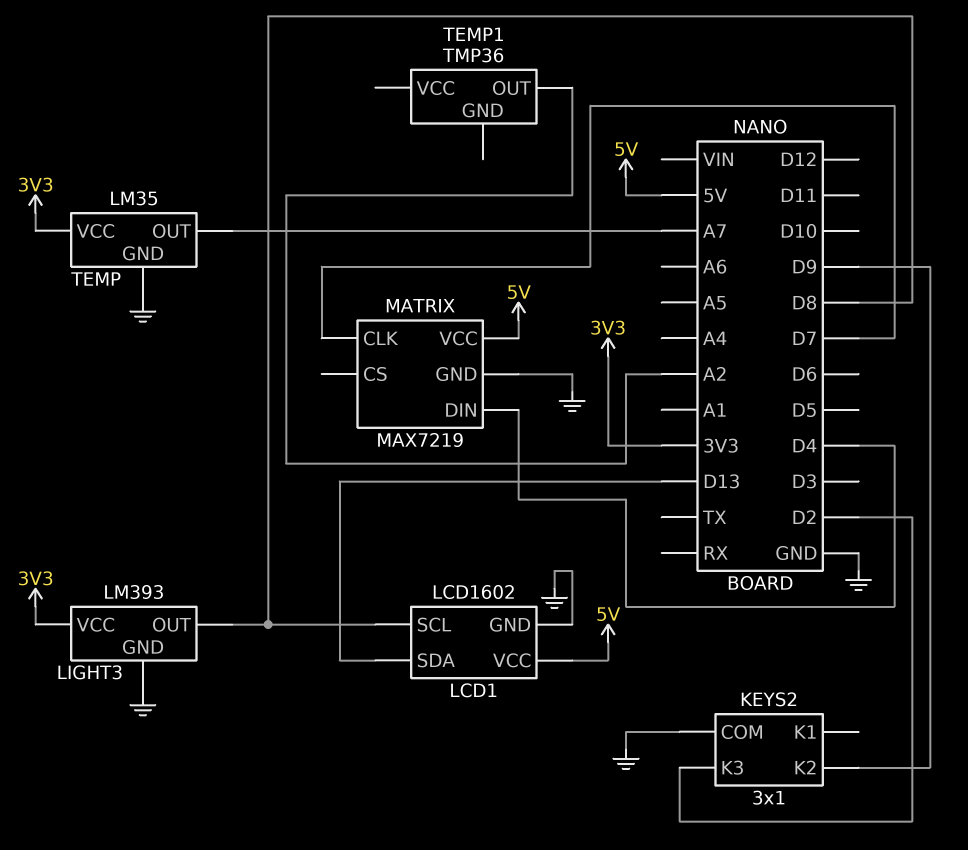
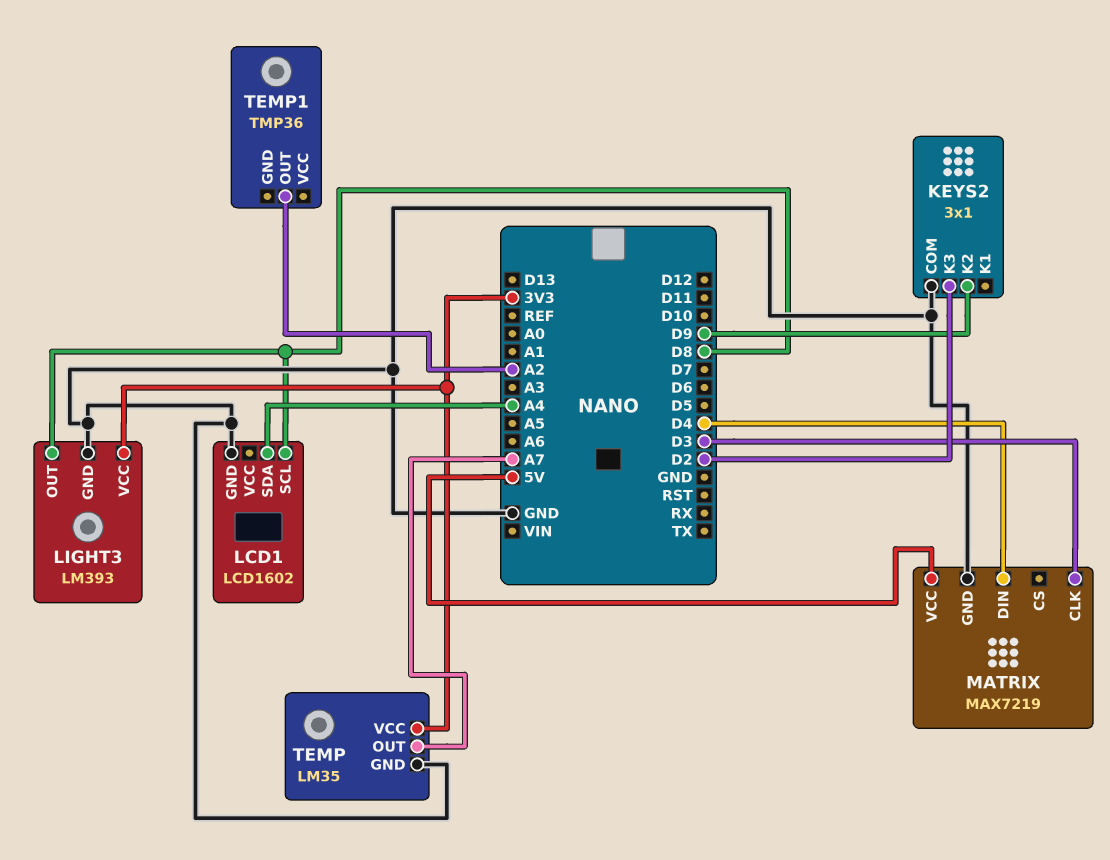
LCD1 pin SDA: D13 -> A4
LCD1 pin VCC: 5V -> none
MATRIX pin CLK: D7 -> D3

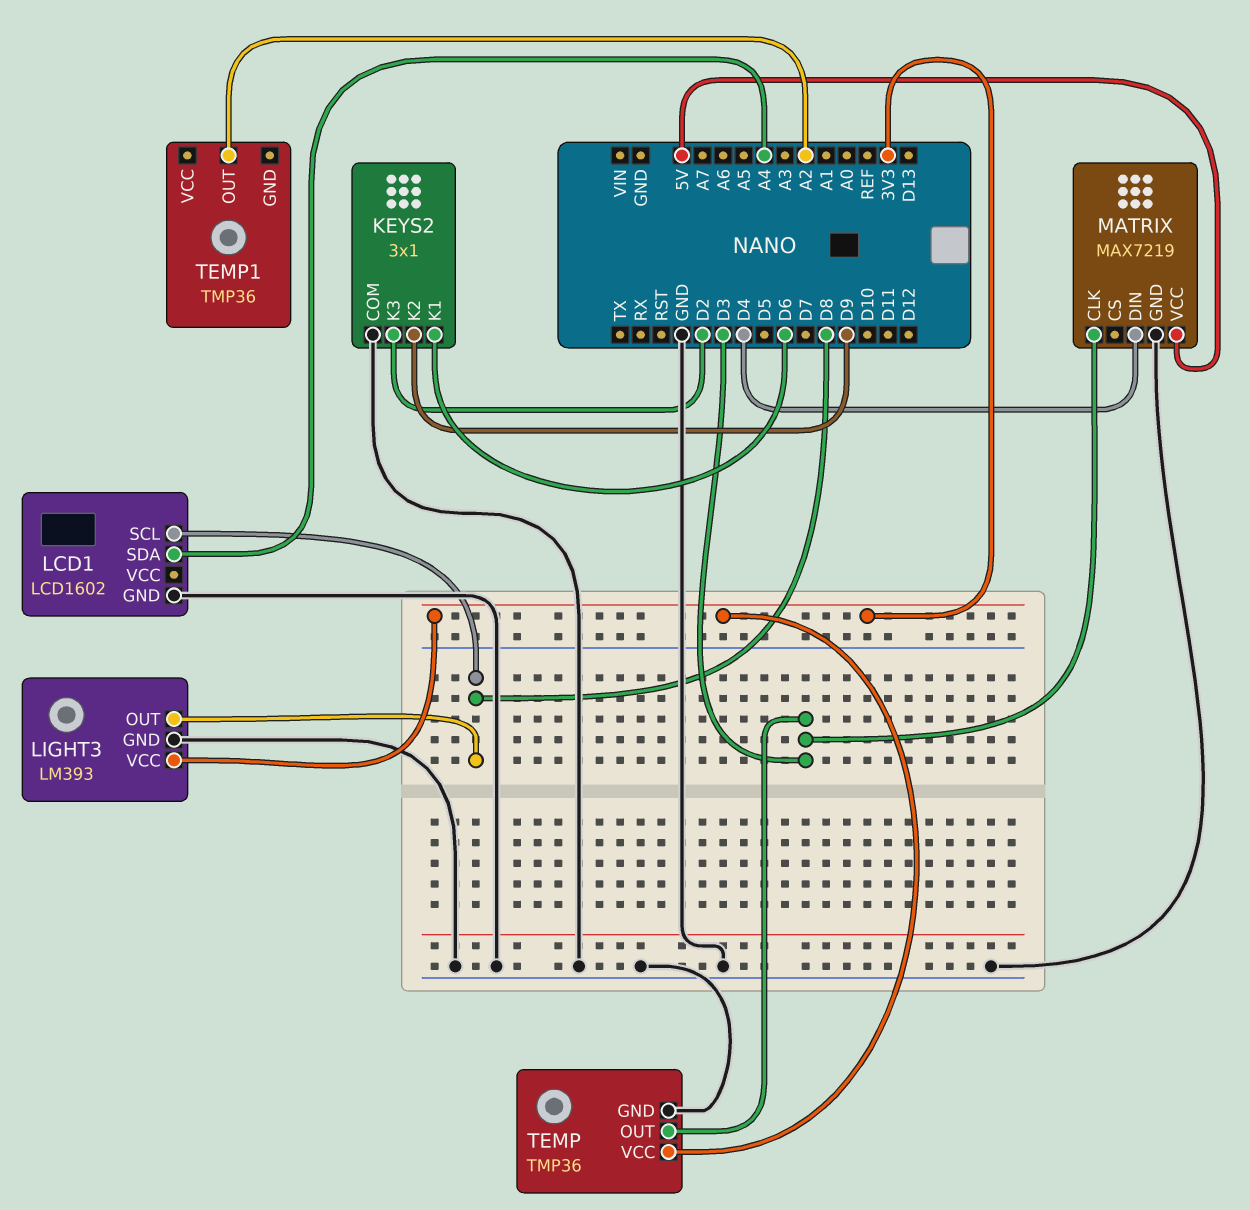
KEYS2 pin K1: none -> D6
TEMP: LM35 -> TMP36
TEMP pin OUT: A7 -> D3

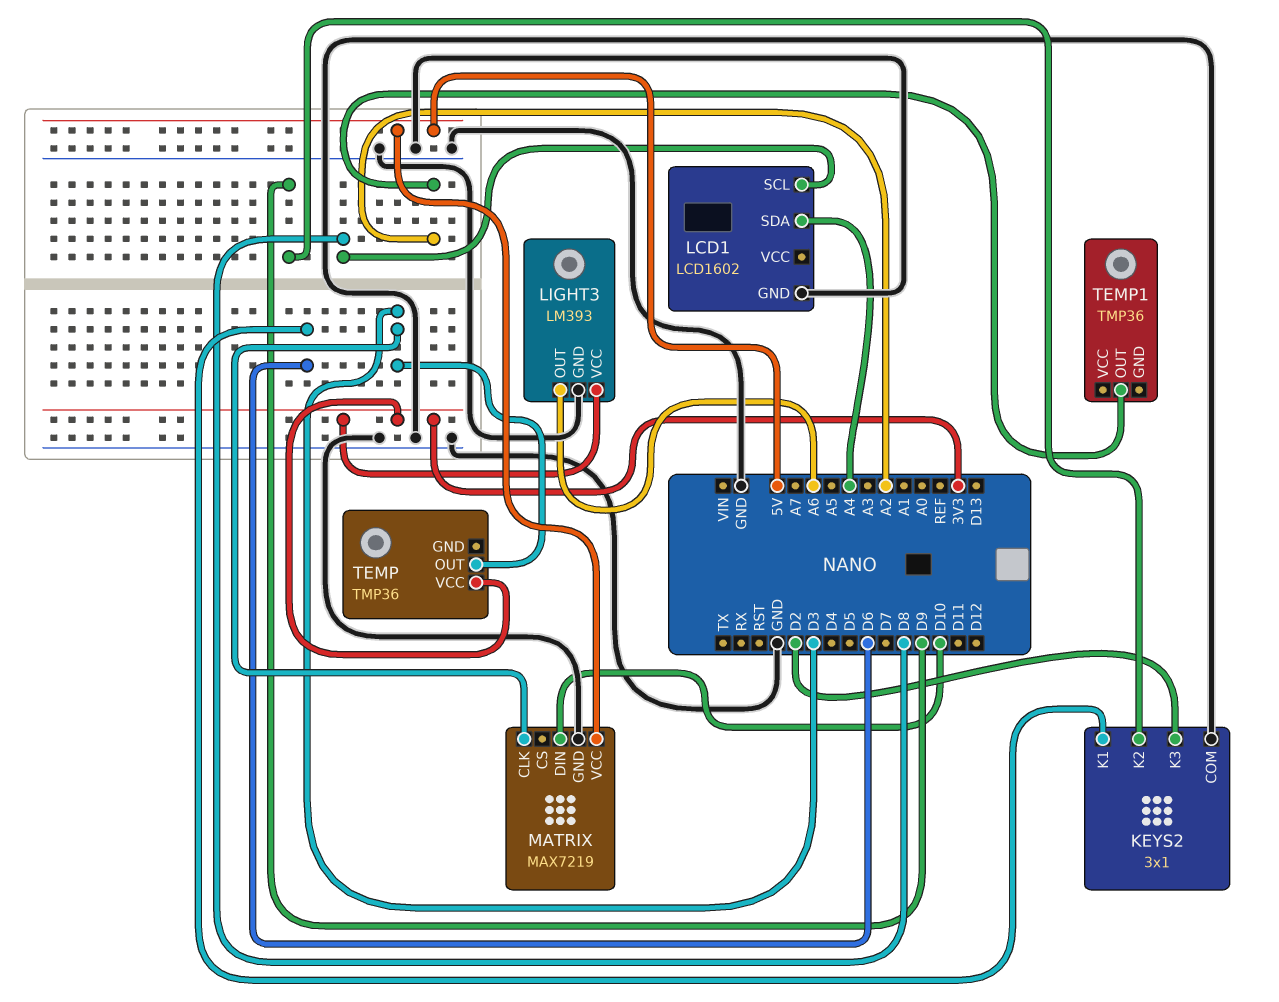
LIGHT3 pin OUT: D8 -> A6
MATRIX pin DIN: D4 -> D10
TEMP pin GND: GND -> none

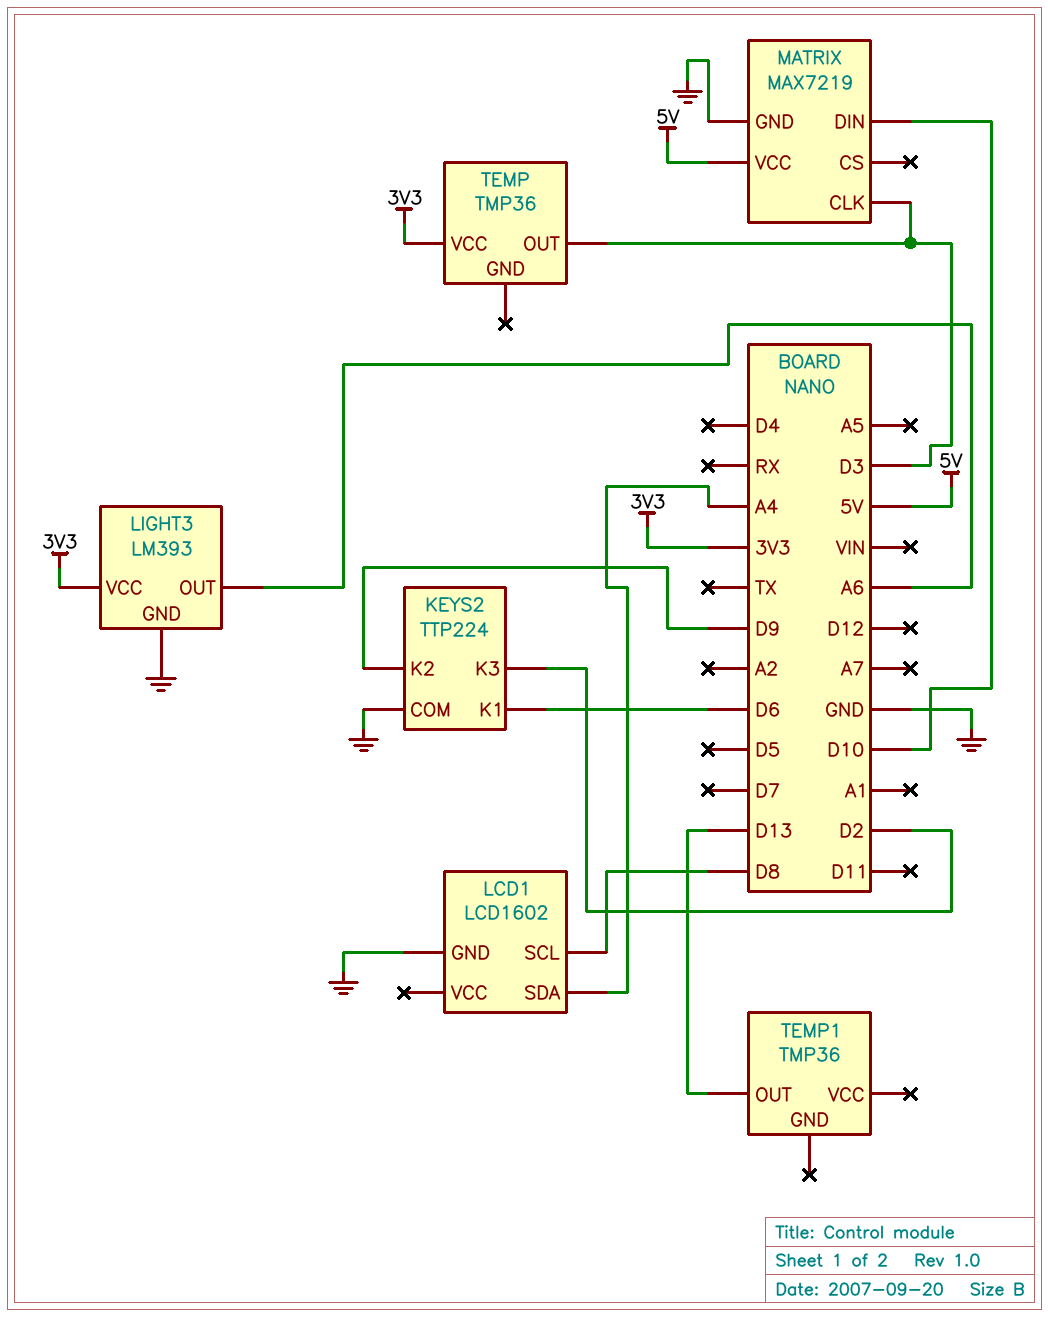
KEYS2: 3x1 -> TTP224
TEMP1 pin OUT: A2 -> D13

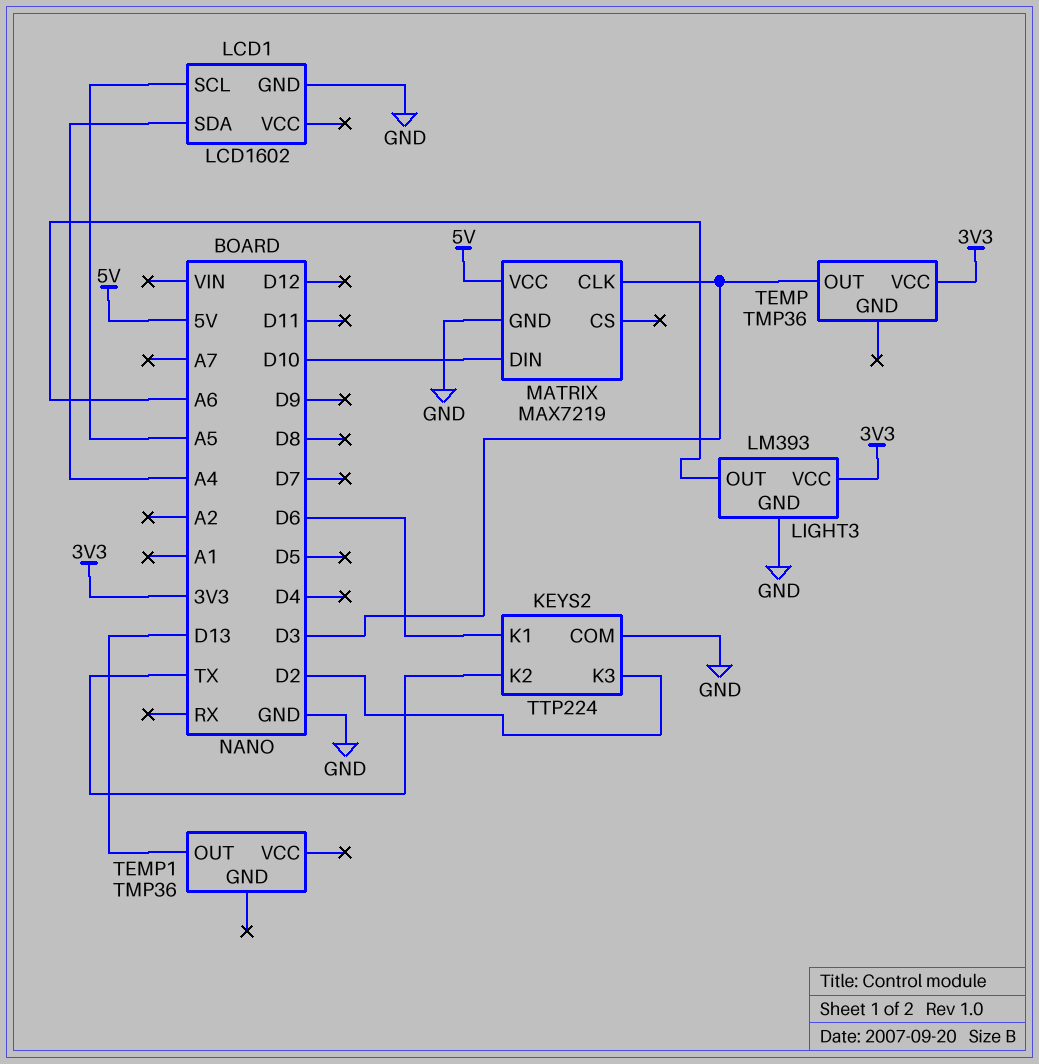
KEYS2 pin K2: D9 -> TX
LCD1 pin SCL: D8 -> A5

